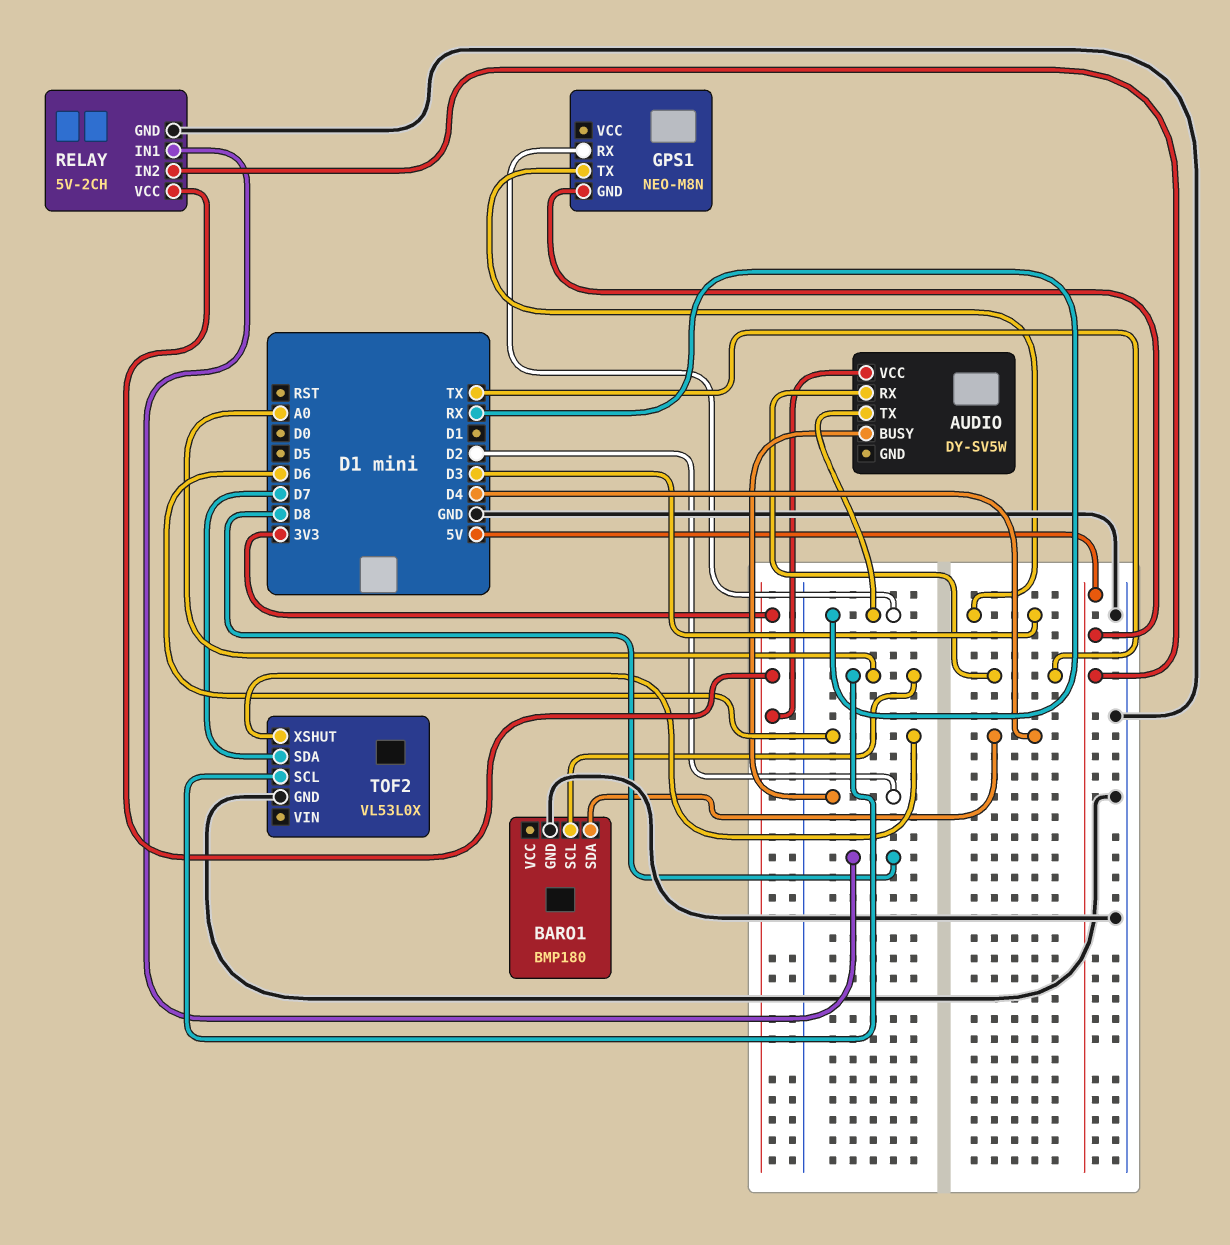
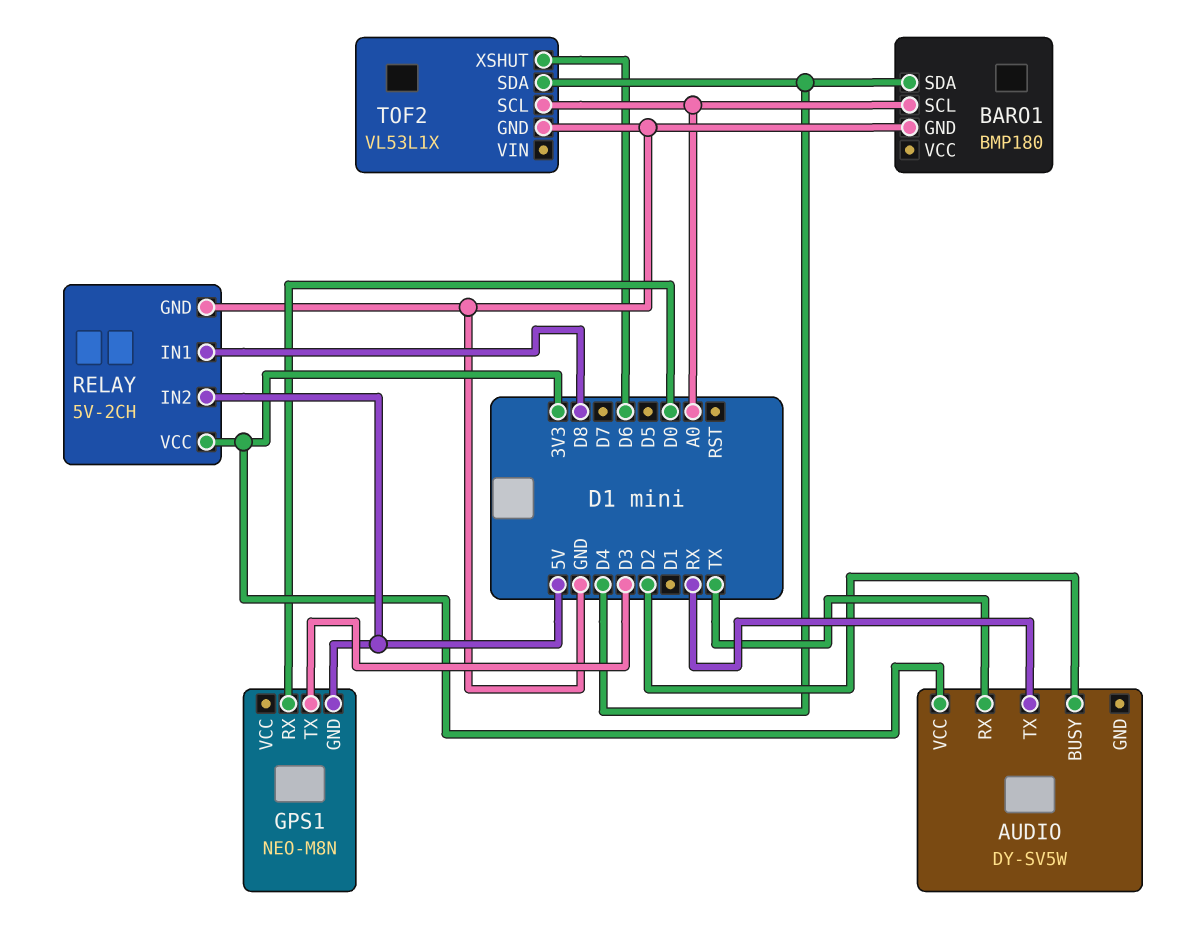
GPS1 pin RX: RX -> D0
TOF2: VL53L0X -> VL53L1X
TOF2 pin SDA: D7 -> D4

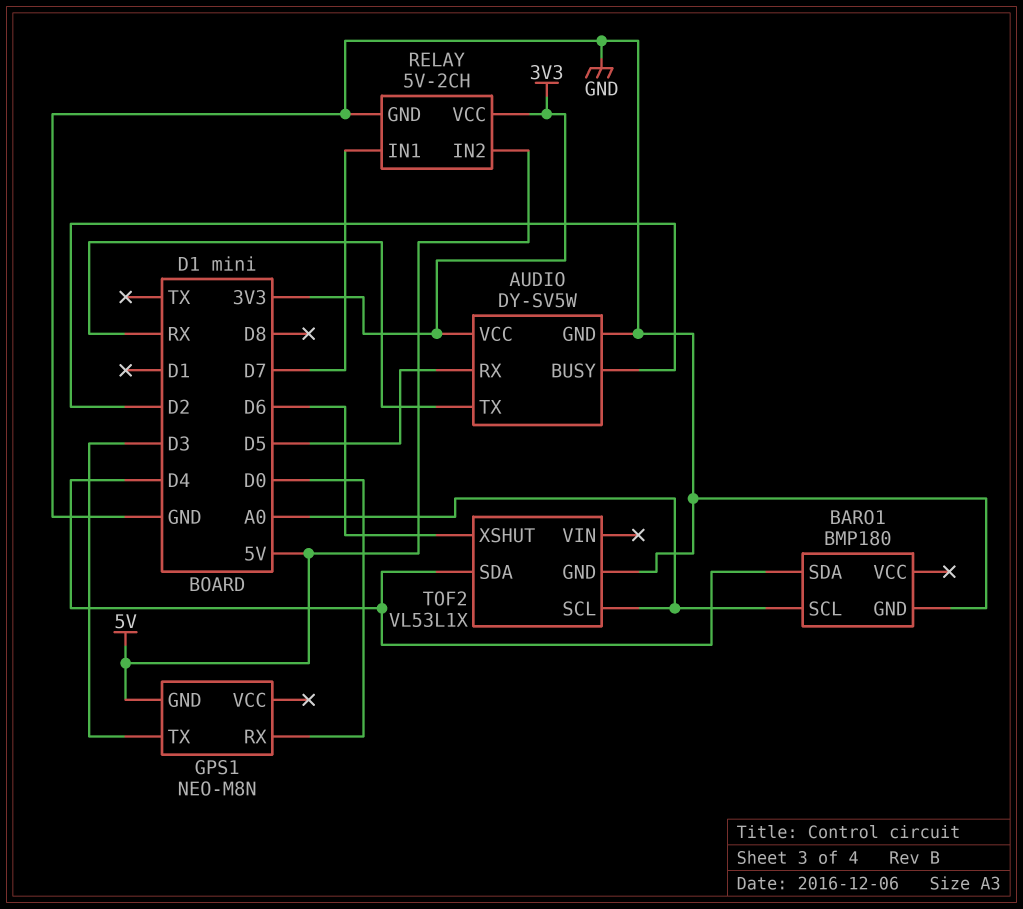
AUDIO pin GND: none -> GND
AUDIO pin RX: TX -> D5
RELAY pin IN1: D8 -> D7

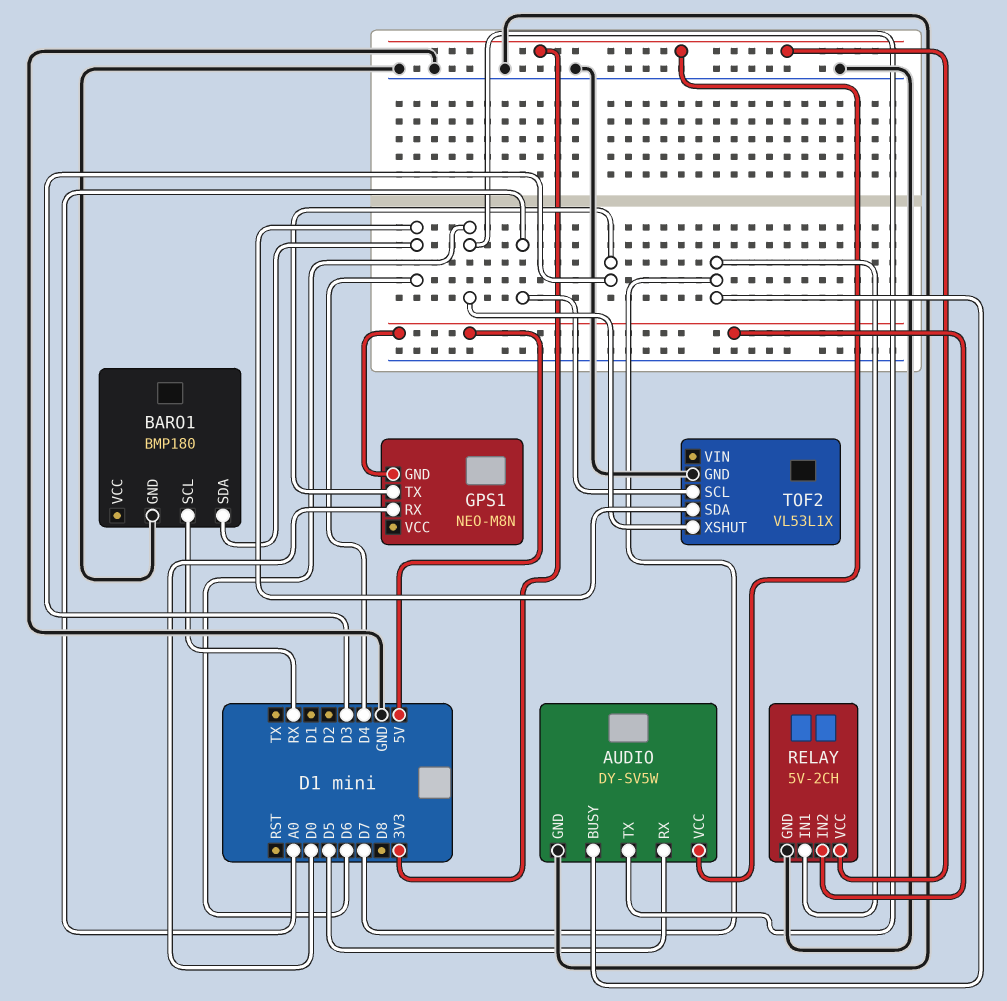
AUDIO pin BUSY: D2 -> D7
AUDIO pin TX: RX -> D6
BARO1 pin SCL: A0 -> RX

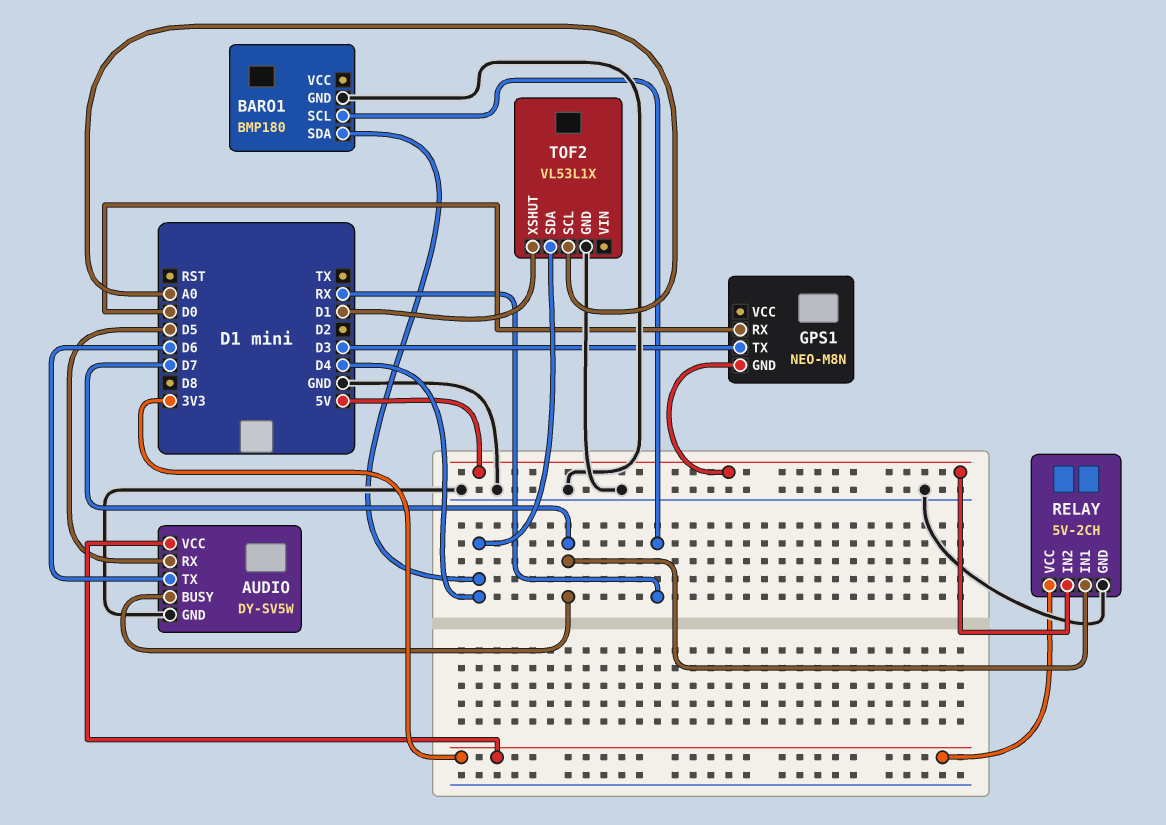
TOF2 pin XSHUT: D6 -> D1

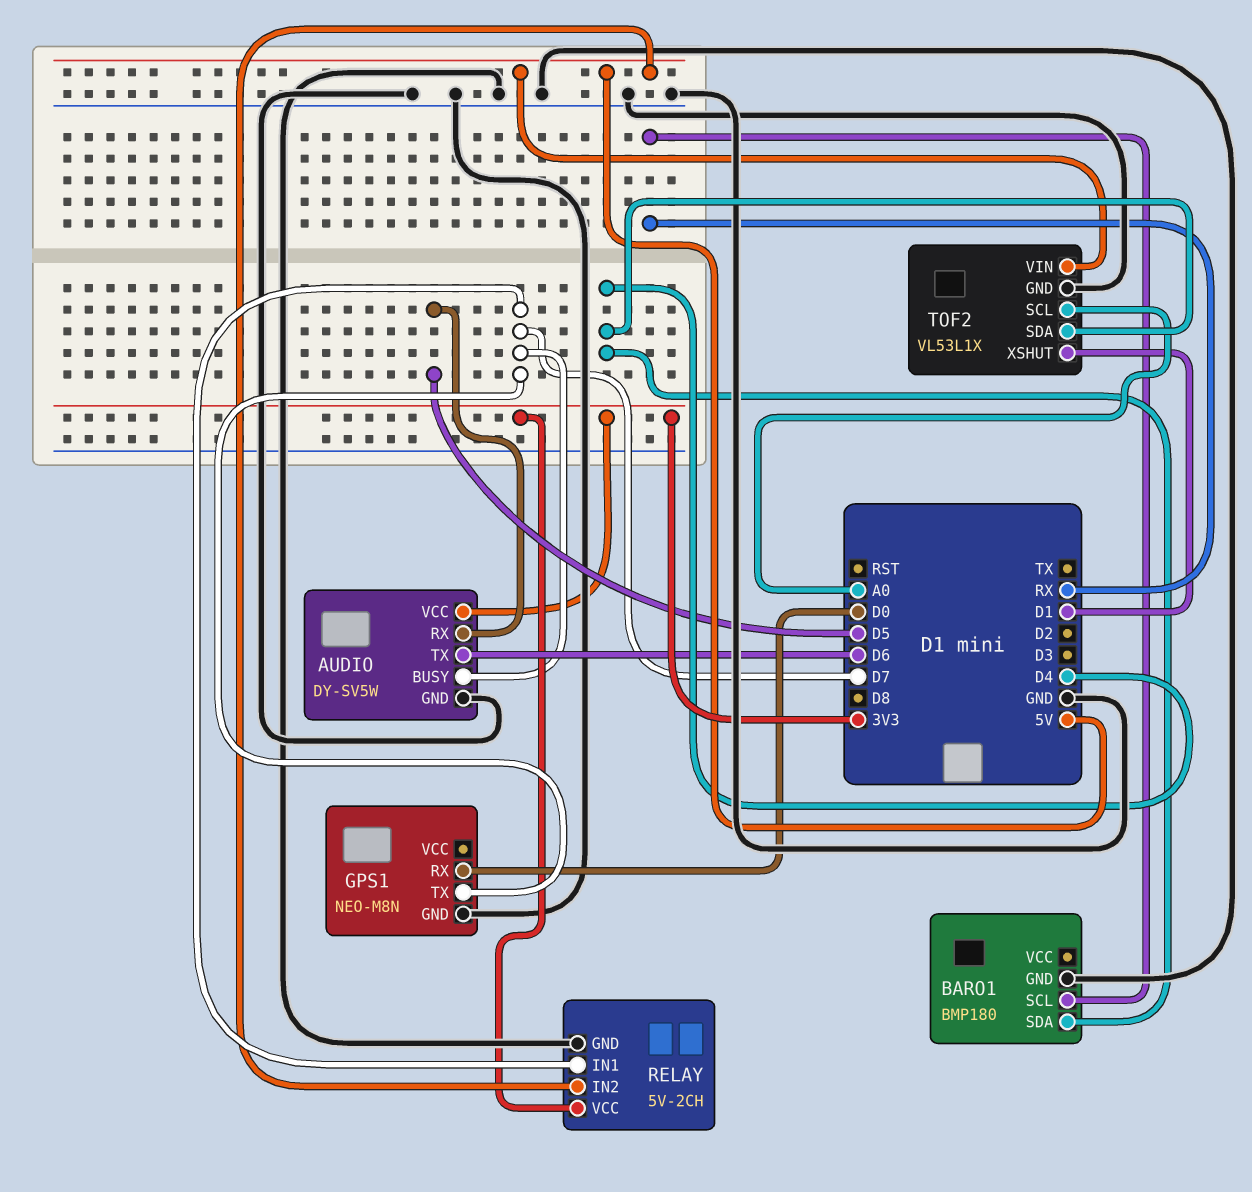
GPS1 pin GND: 5V -> GND
GPS1 pin TX: D3 -> D7
TOF2 pin VIN: none -> 5V

